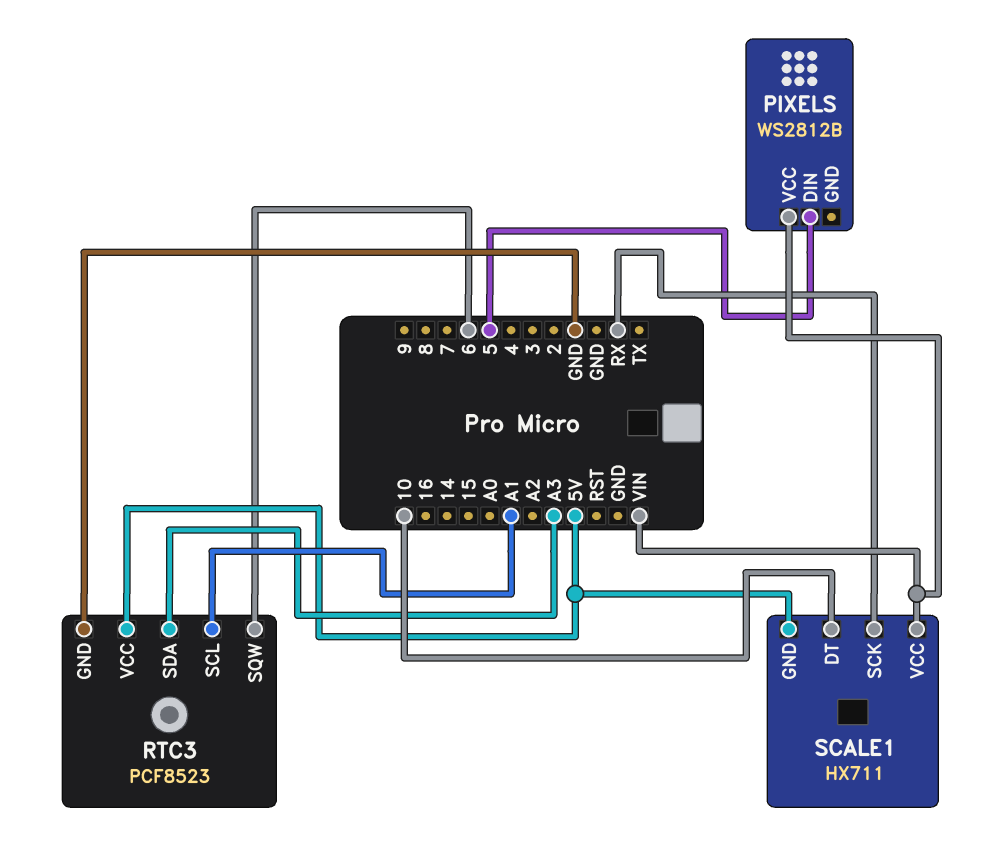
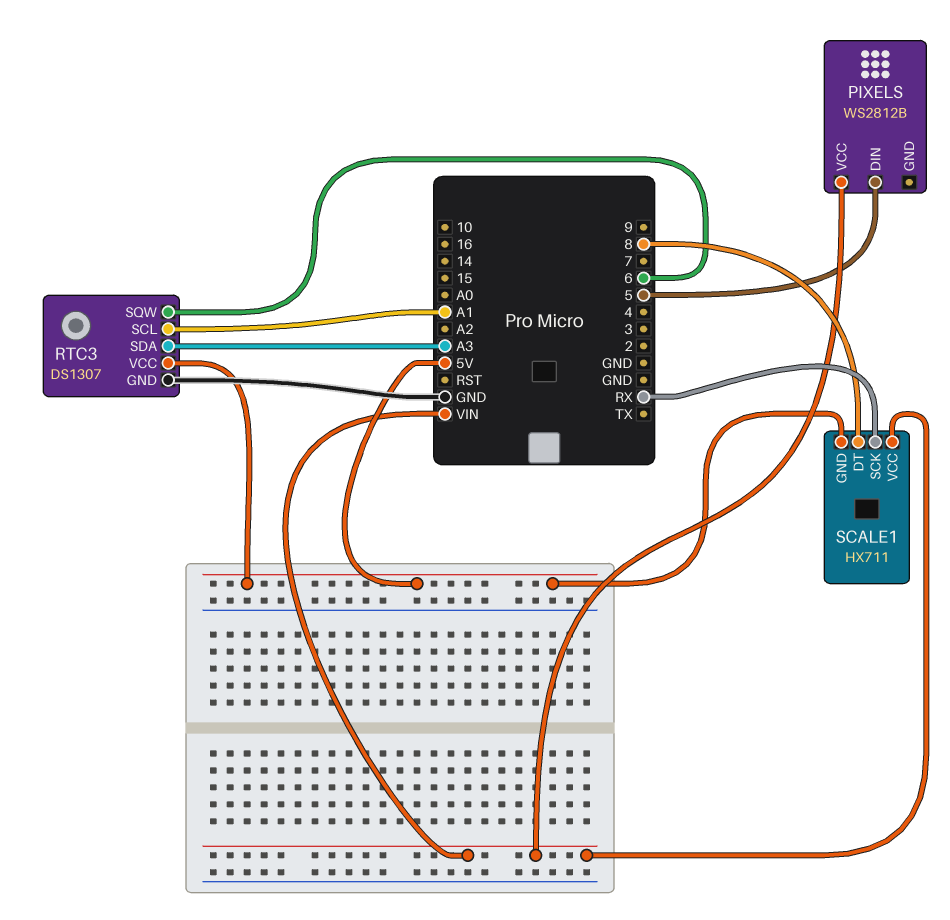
RTC3: PCF8523 -> DS1307
SCALE1 pin DT: 10 -> 8

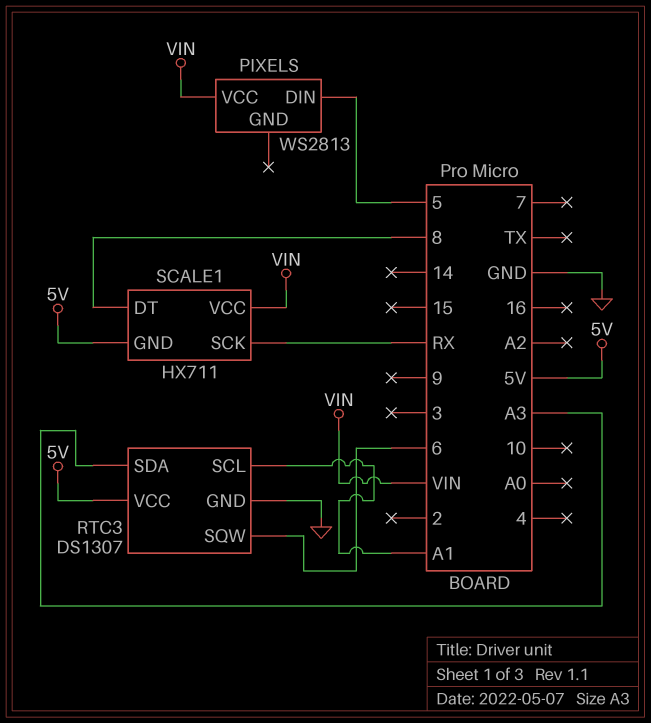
PIXELS: WS2812B -> WS2813

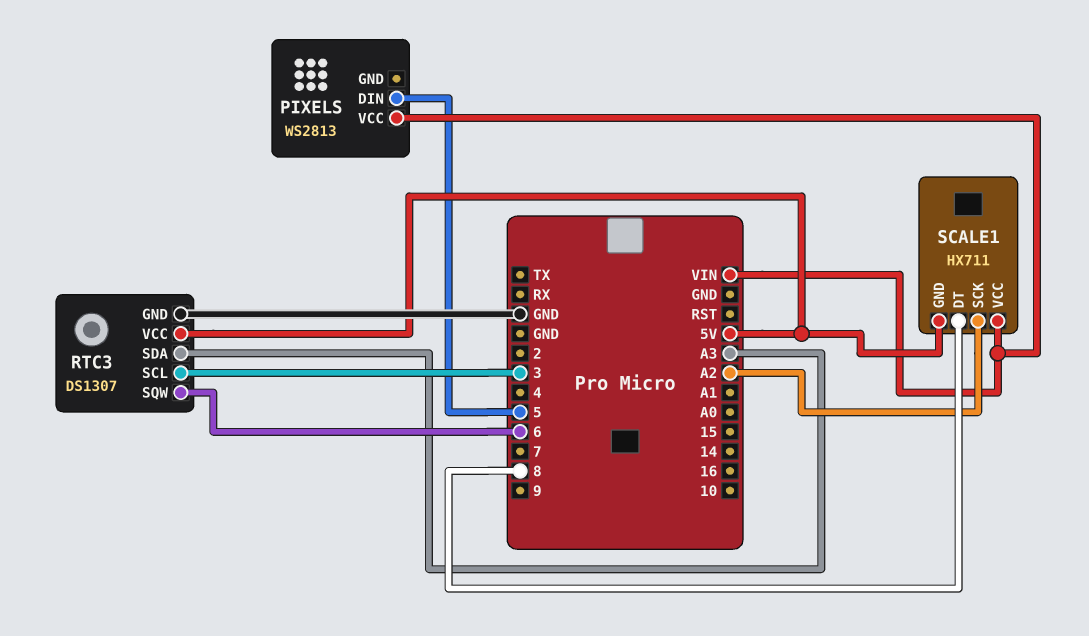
RTC3 pin SCL: A1 -> 3
SCALE1 pin SCK: RX -> A2

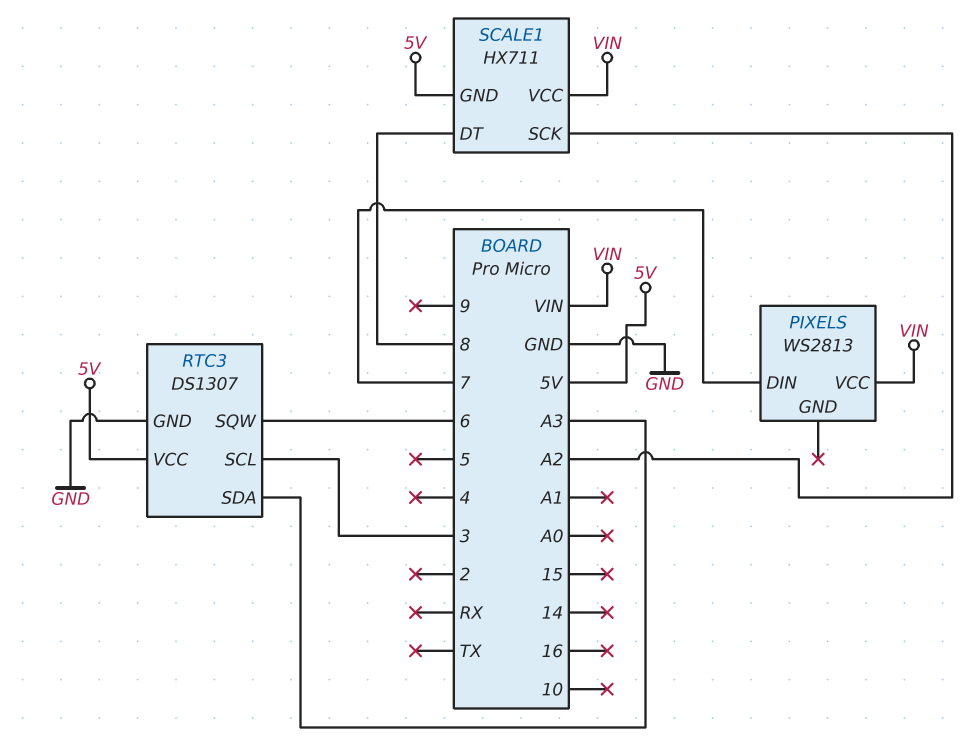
PIXELS pin DIN: 5 -> 7

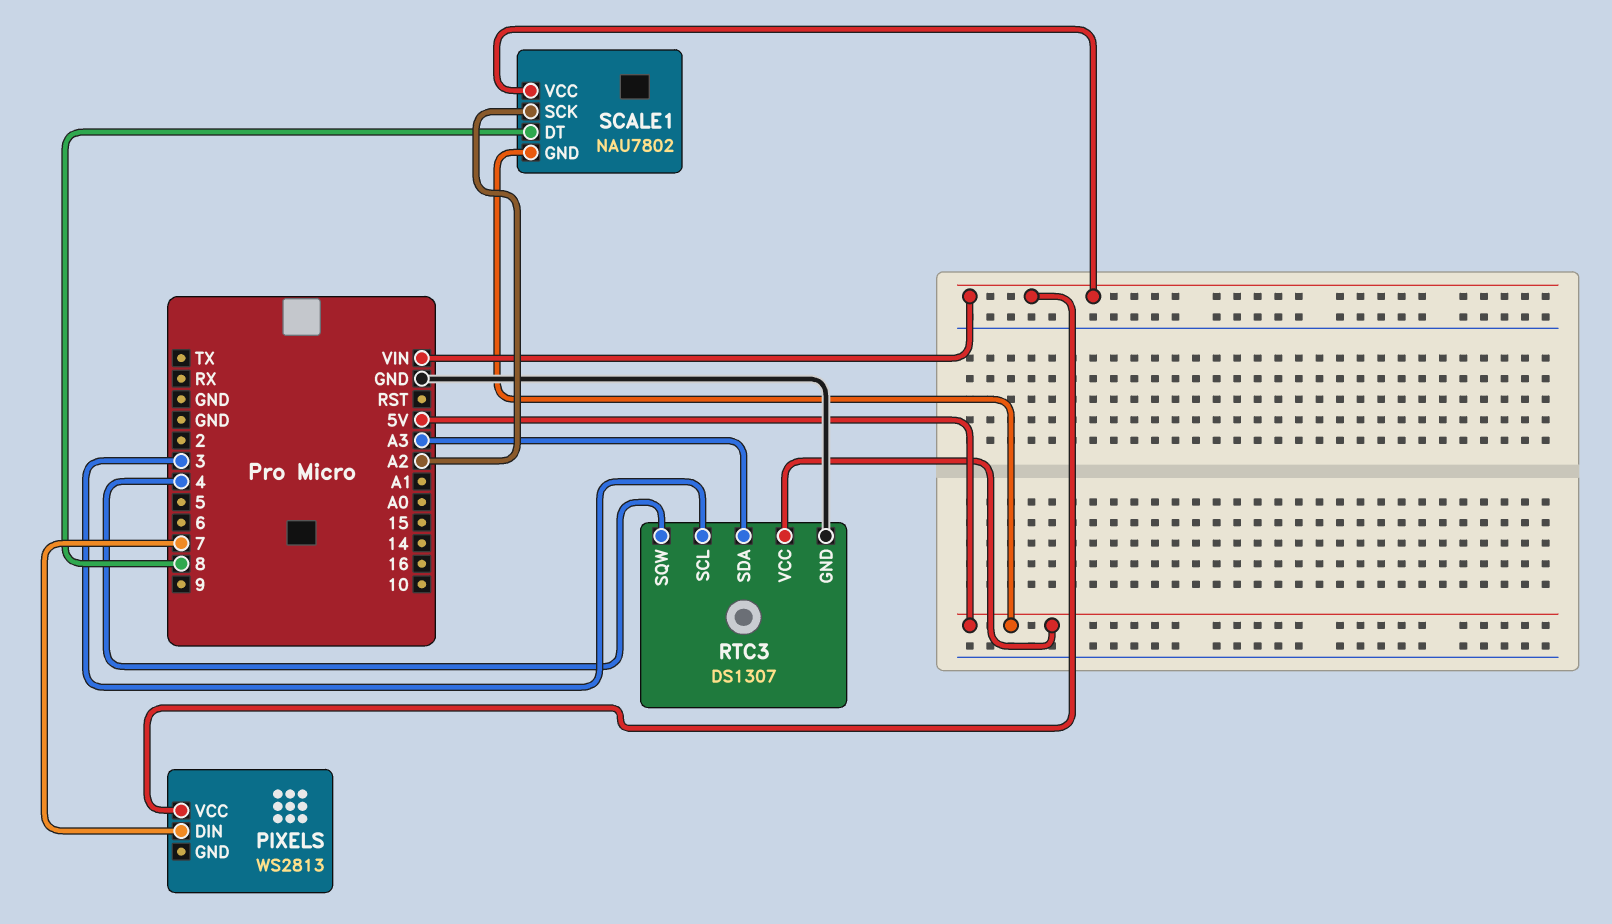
RTC3 pin SQW: 6 -> 4
SCALE1: HX711 -> NAU7802

